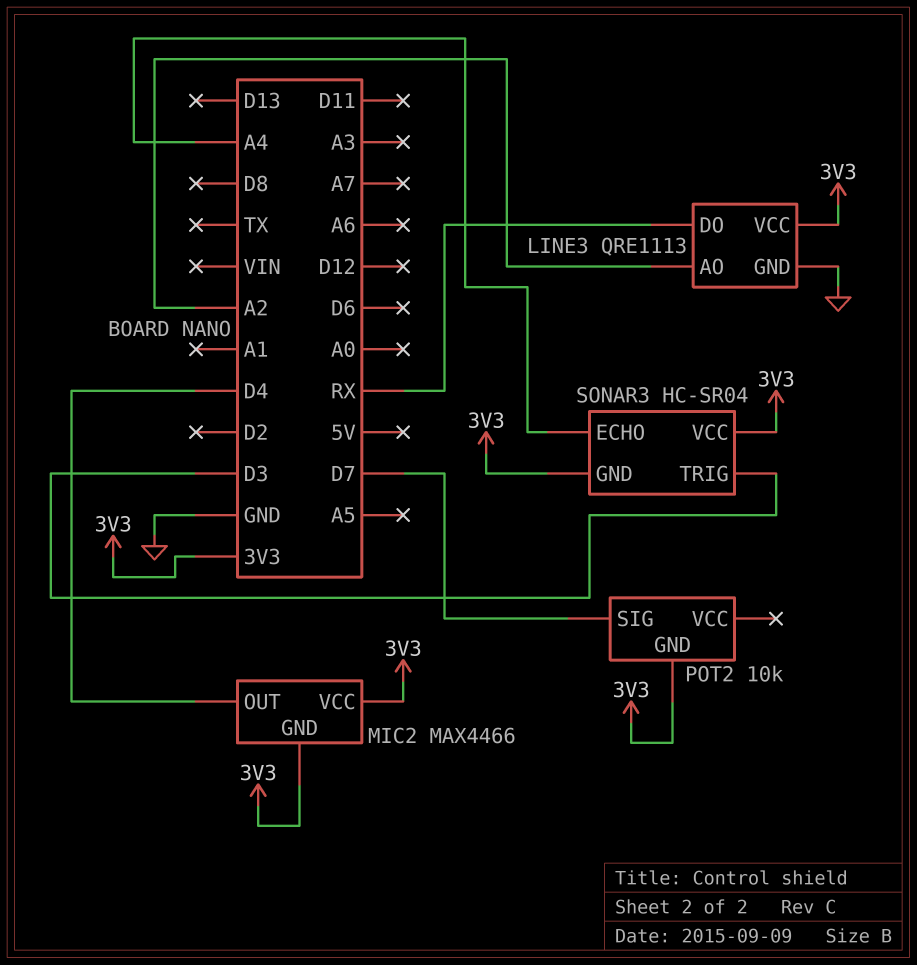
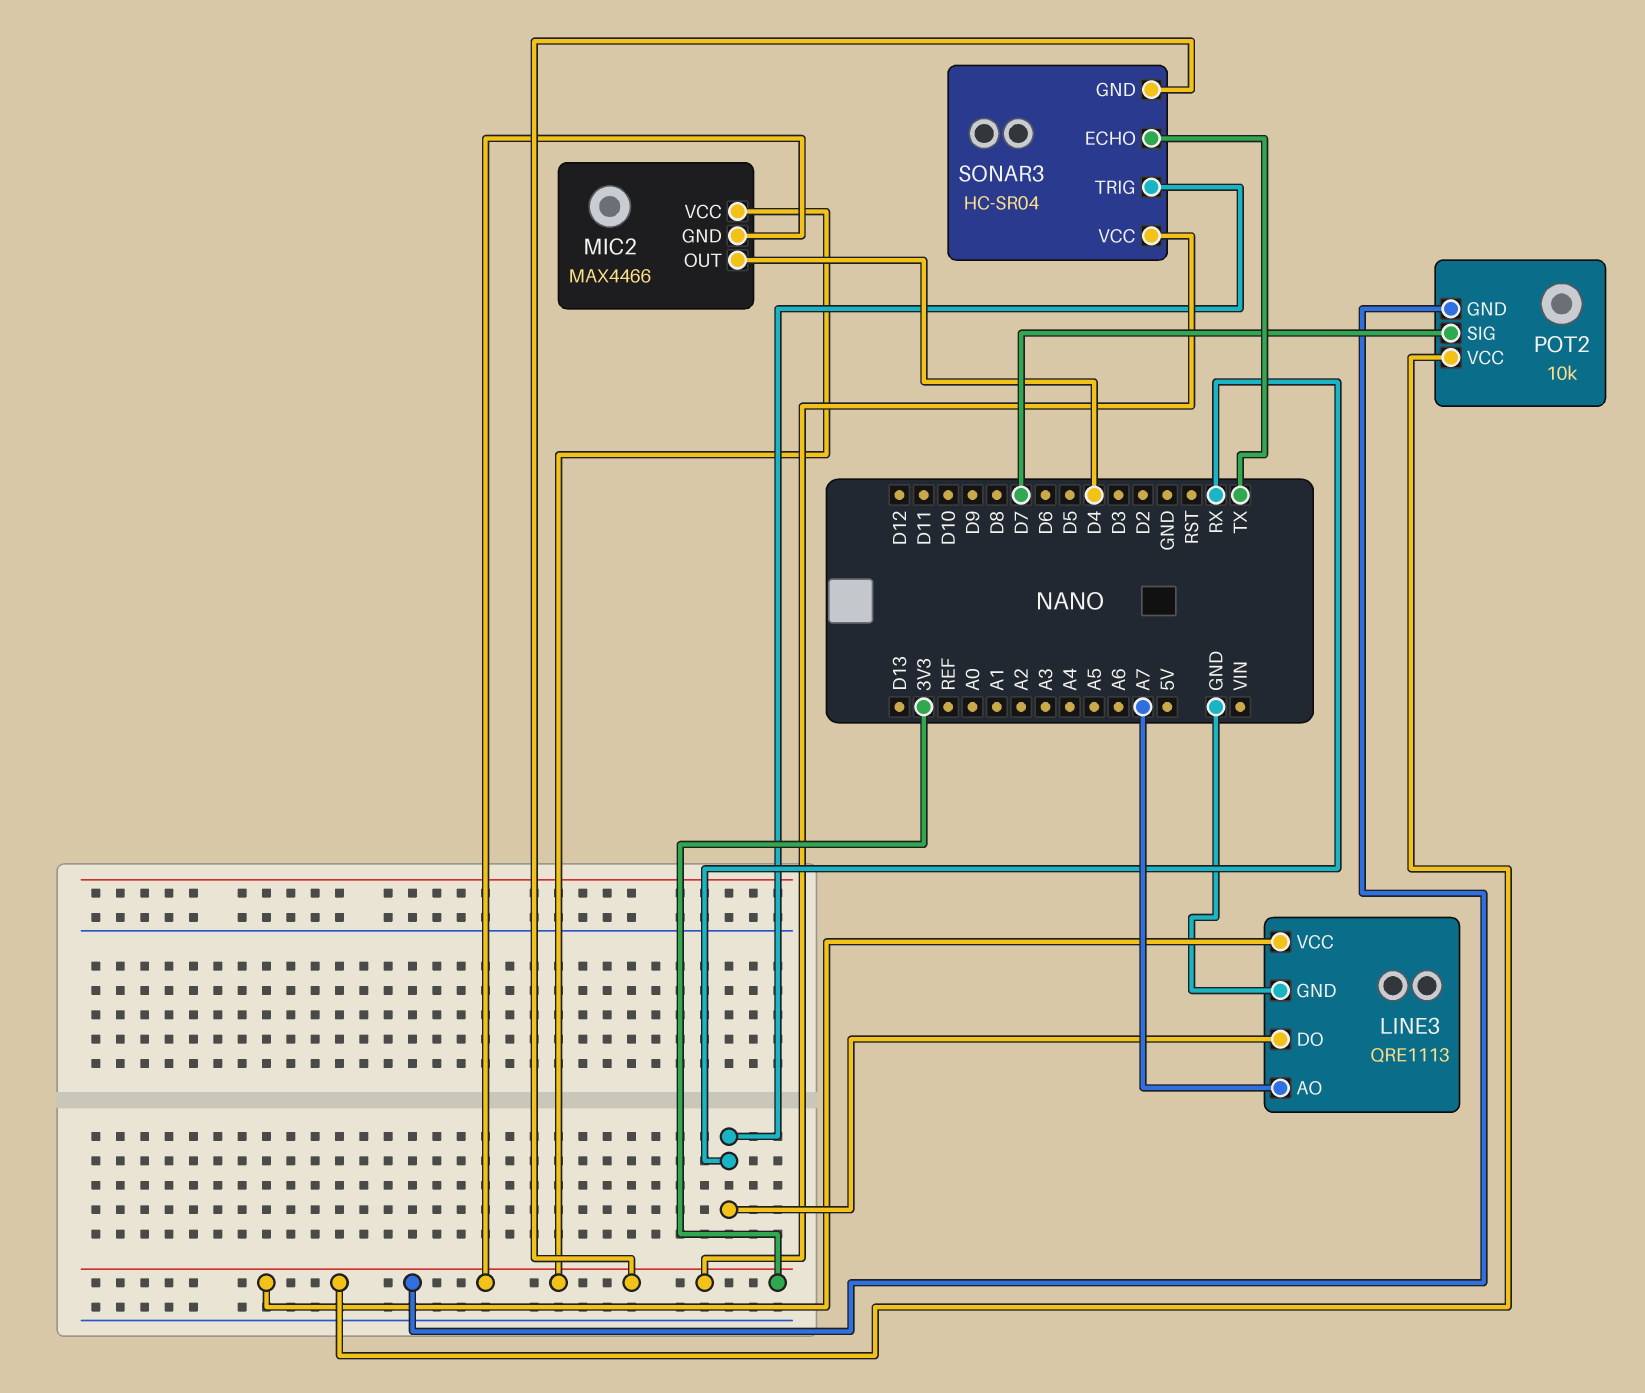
LINE3 pin AO: A2 -> A7
POT2 pin VCC: none -> 3V3
SONAR3 pin ECHO: A4 -> TX
SONAR3 pin TRIG: D3 -> RX

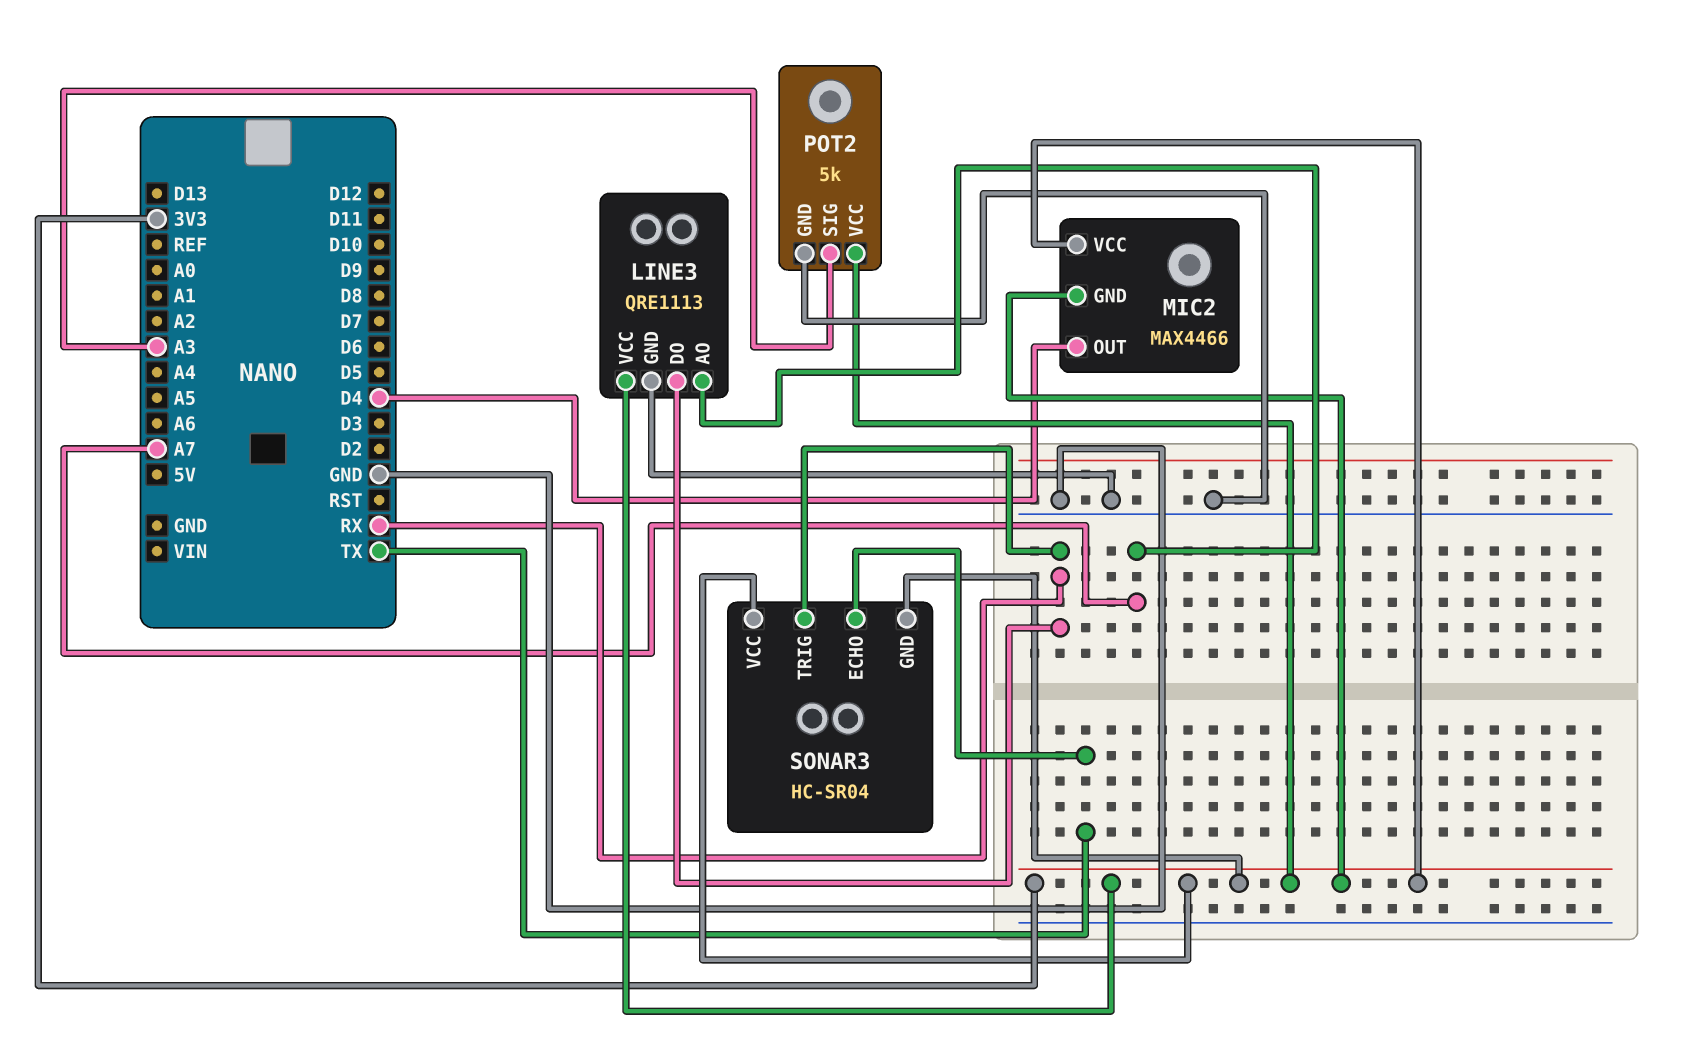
POT2: 10k -> 5k
POT2 pin GND: 3V3 -> GND
POT2 pin SIG: D7 -> A3

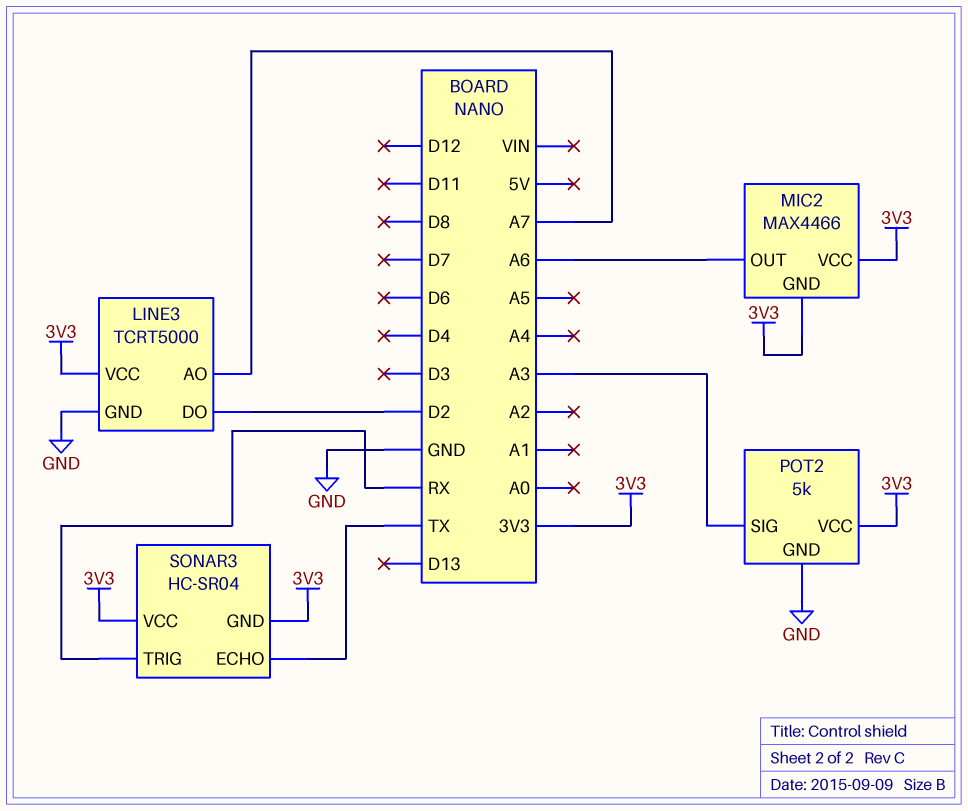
LINE3: QRE1113 -> TCRT5000
LINE3 pin DO: RX -> D2
MIC2 pin OUT: D4 -> A6

